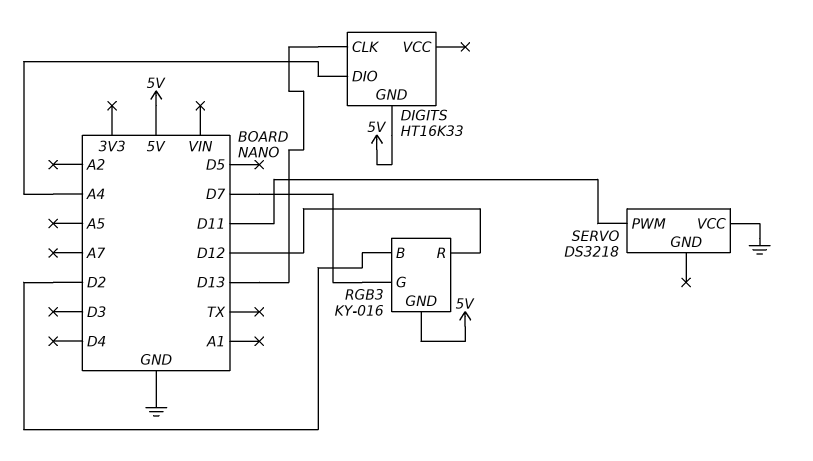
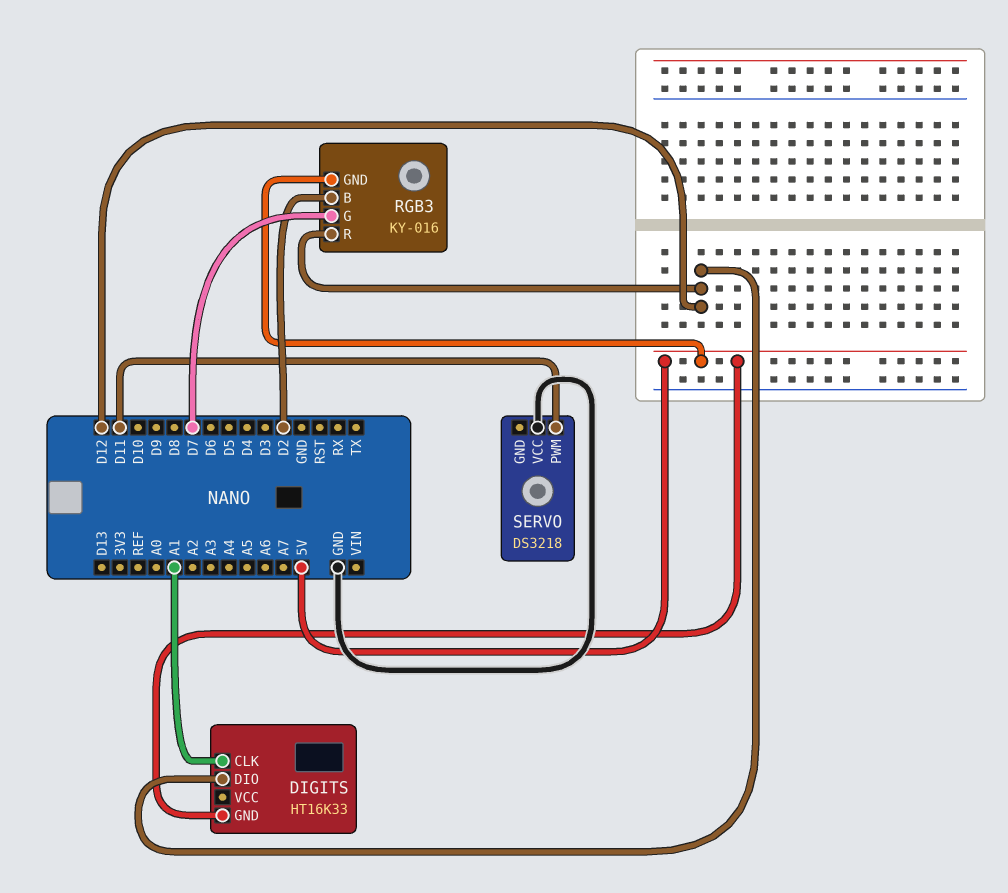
DIGITS pin CLK: D13 -> A1
DIGITS pin DIO: A4 -> D12

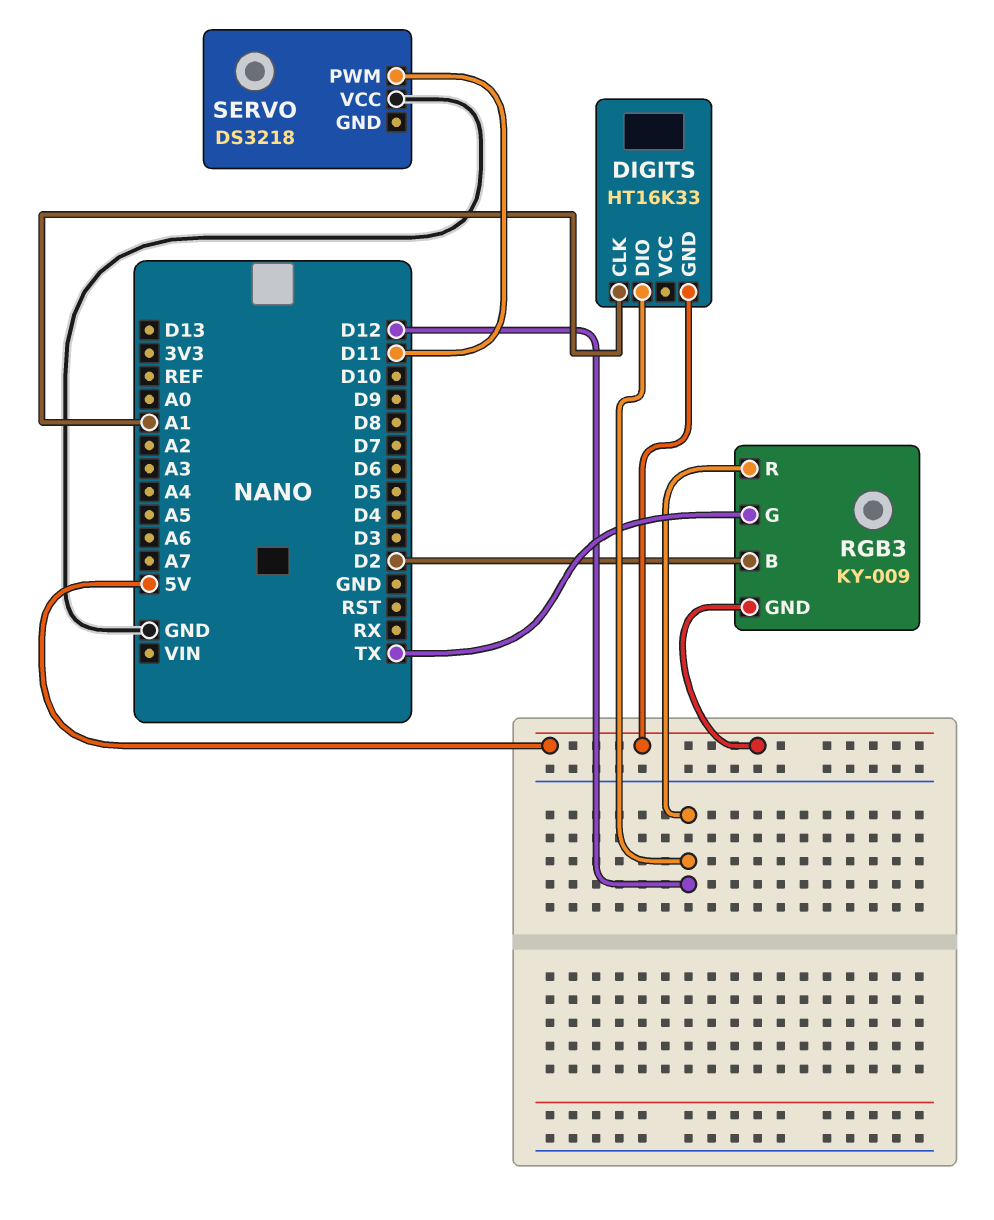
RGB3: KY-016 -> KY-009
RGB3 pin G: D7 -> TX

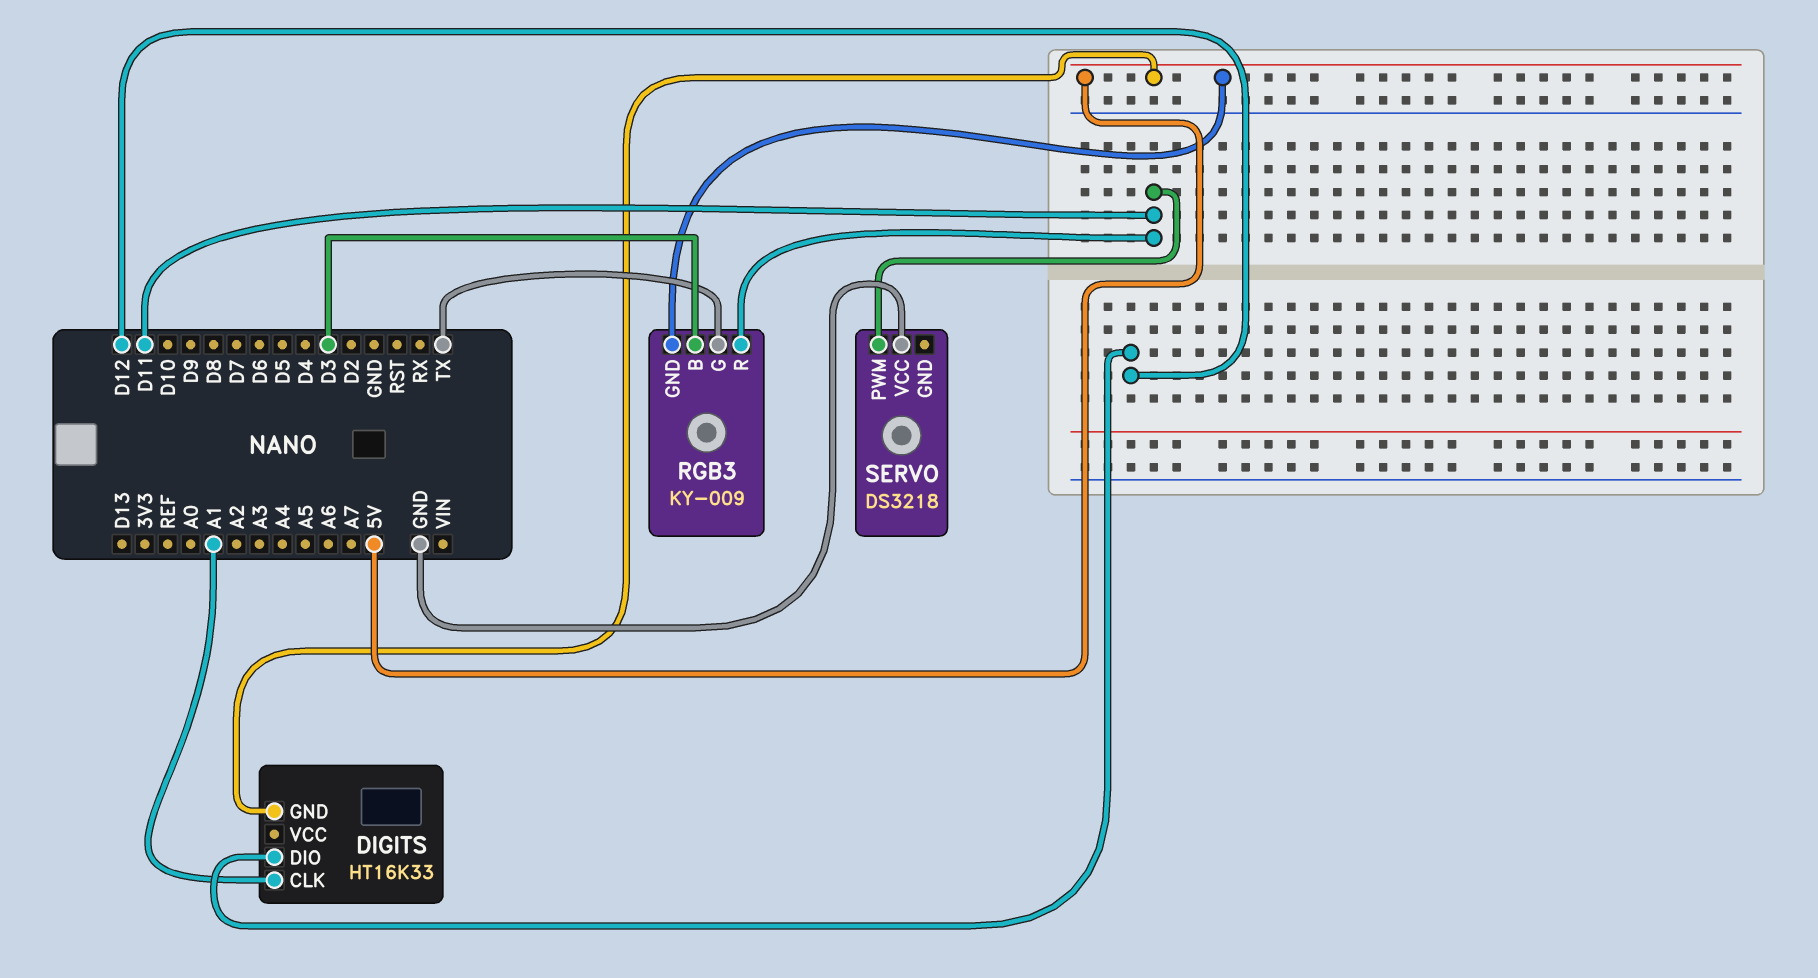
RGB3 pin B: D2 -> D3
RGB3 pin R: D12 -> D11

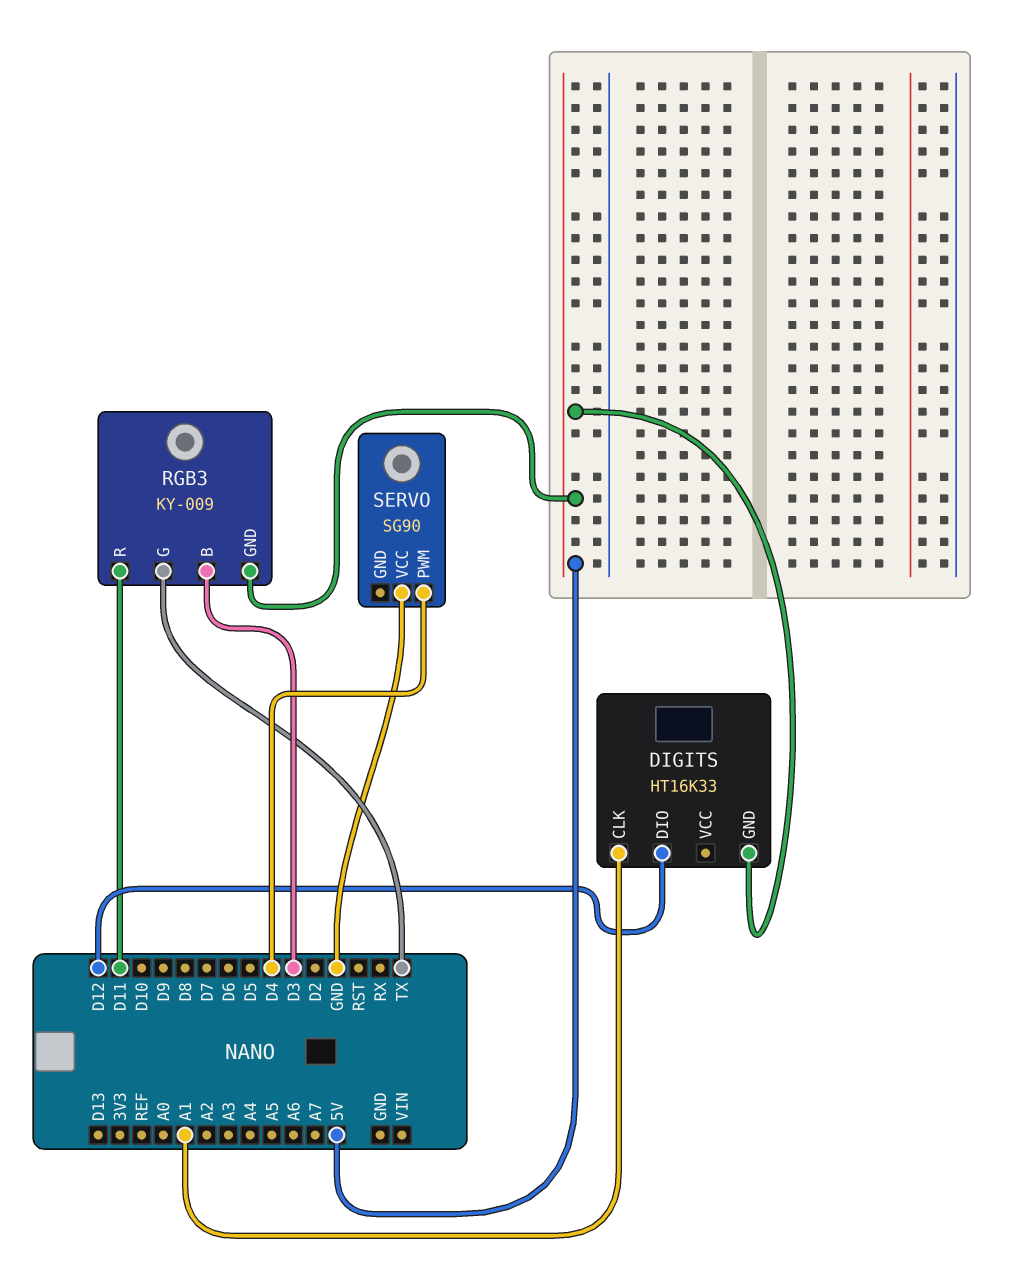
SERVO: DS3218 -> SG90
SERVO pin PWM: D11 -> D4

